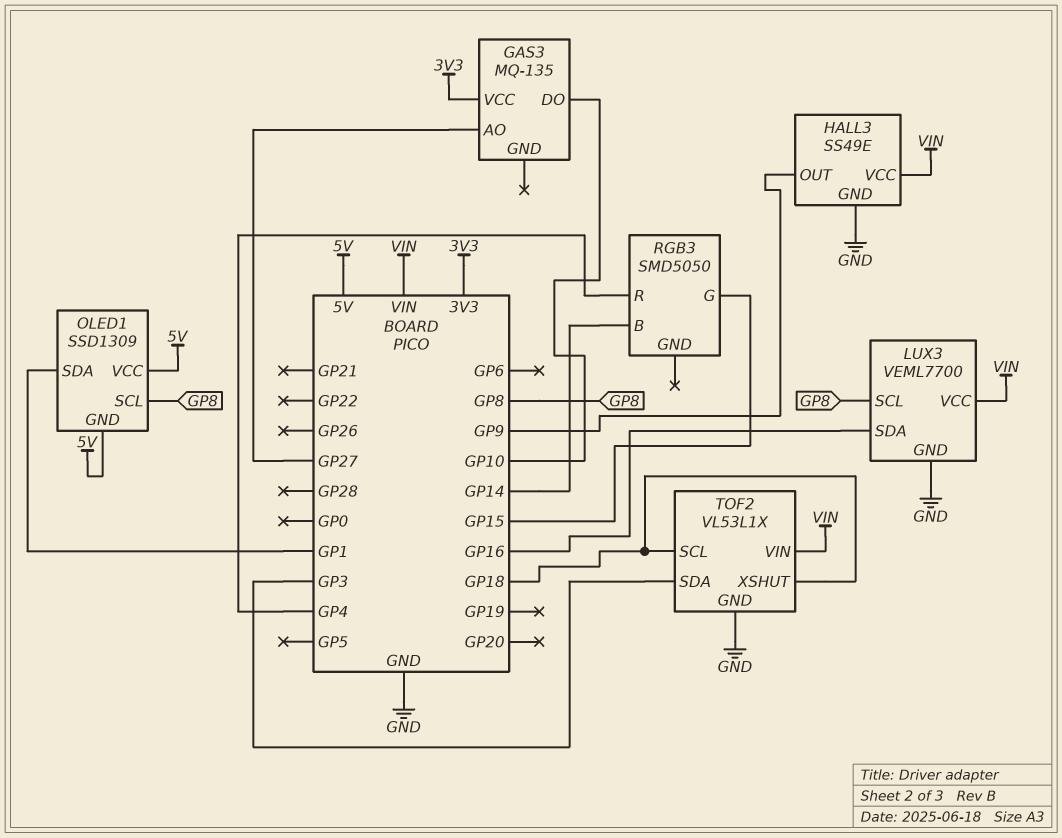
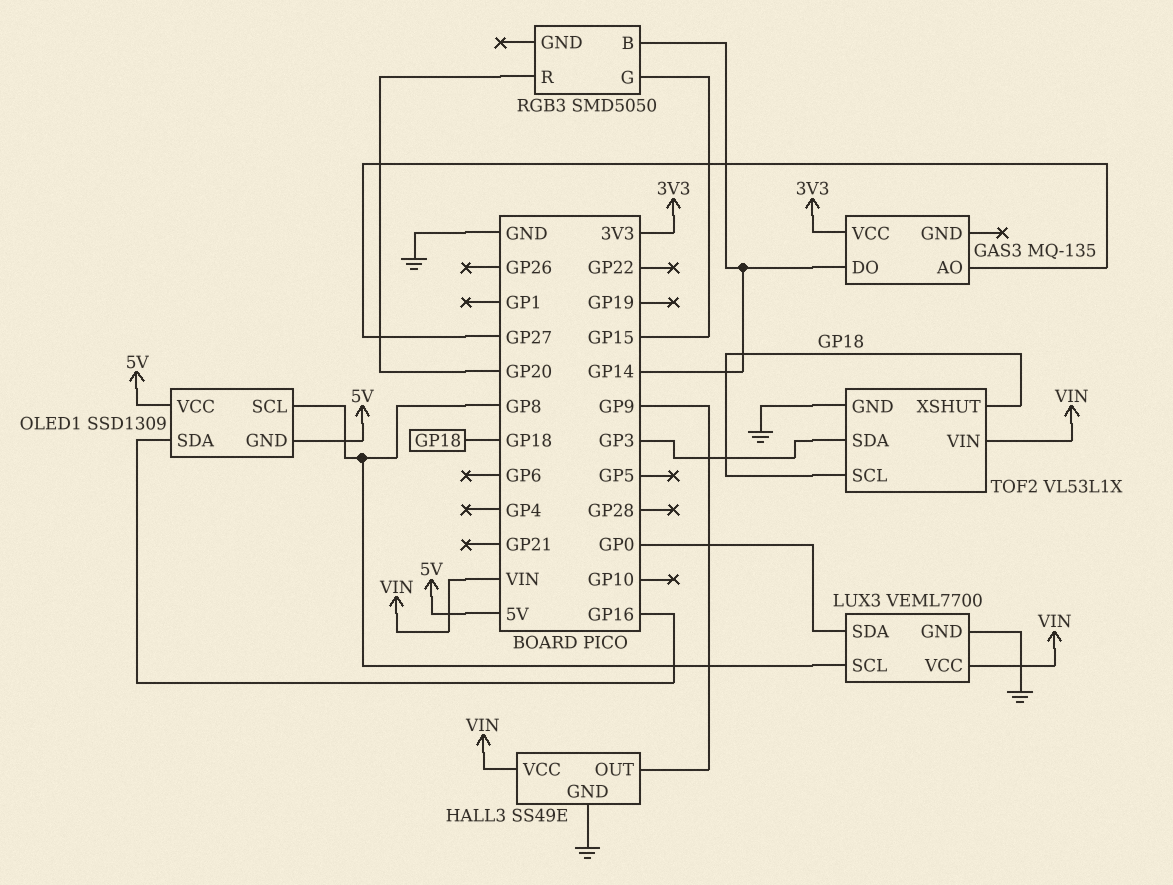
GAS3 pin DO: GP10 -> GP14
LUX3 pin SDA: GP16 -> GP0
OLED1 pin SDA: GP1 -> GP16
RGB3 pin R: GP4 -> GP20

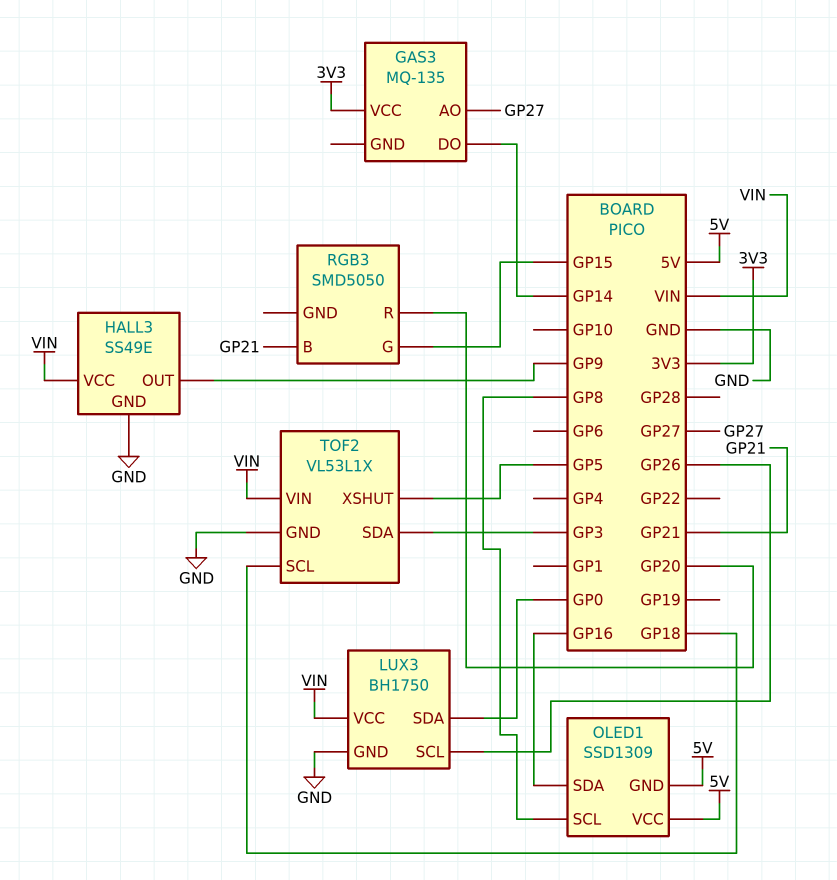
LUX3: VEML7700 -> BH1750
LUX3 pin SCL: GP8 -> GP26
RGB3 pin B: GP14 -> GP21
TOF2 pin XSHUT: GP18 -> GP5

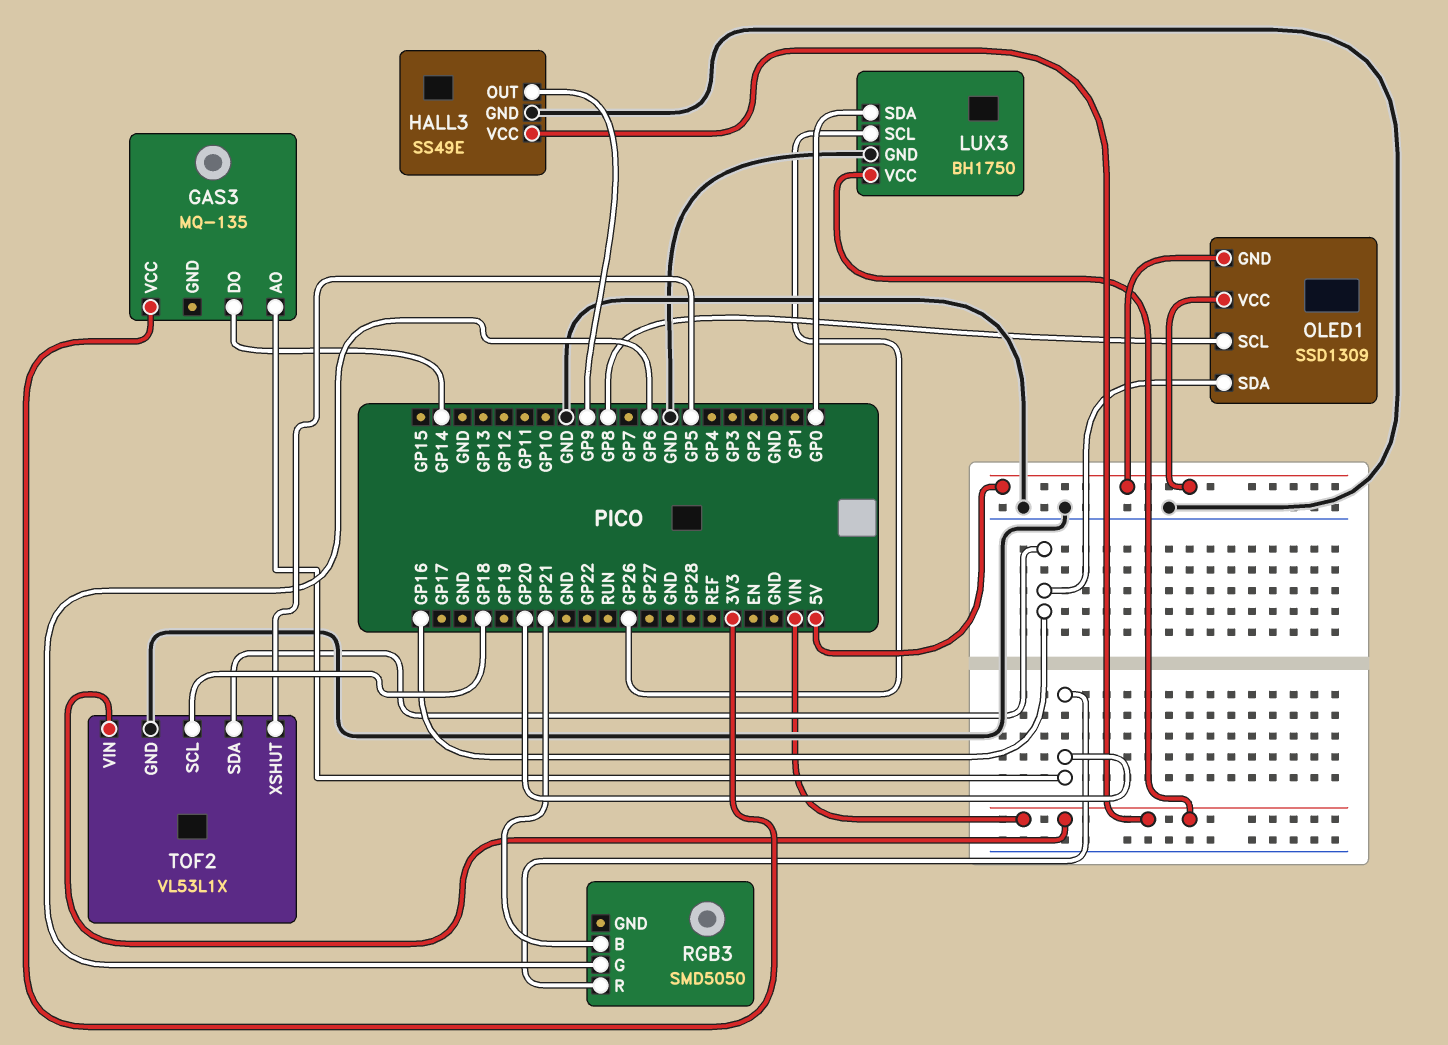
GAS3 pin AO: GP27 -> GP20
RGB3 pin G: GP15 -> GP6
TOF2 pin SDA: GP3 -> GP16

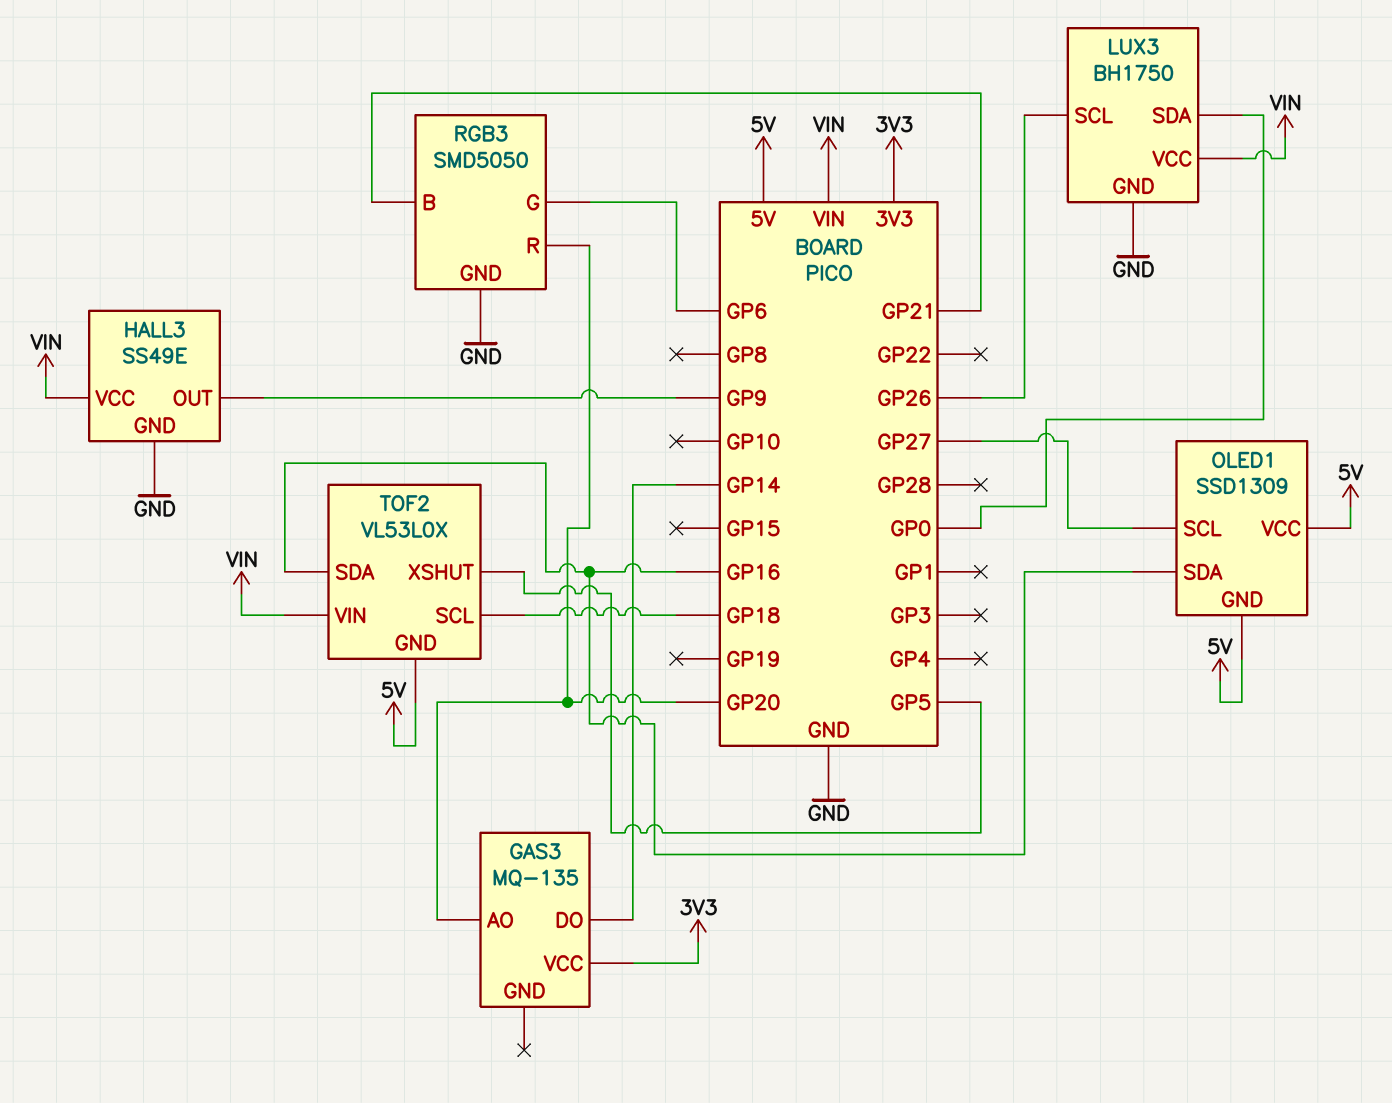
OLED1 pin SCL: GP8 -> GP27
RGB3 pin GND: none -> GND
TOF2: VL53L1X -> VL53L0X
TOF2 pin GND: GND -> 5V

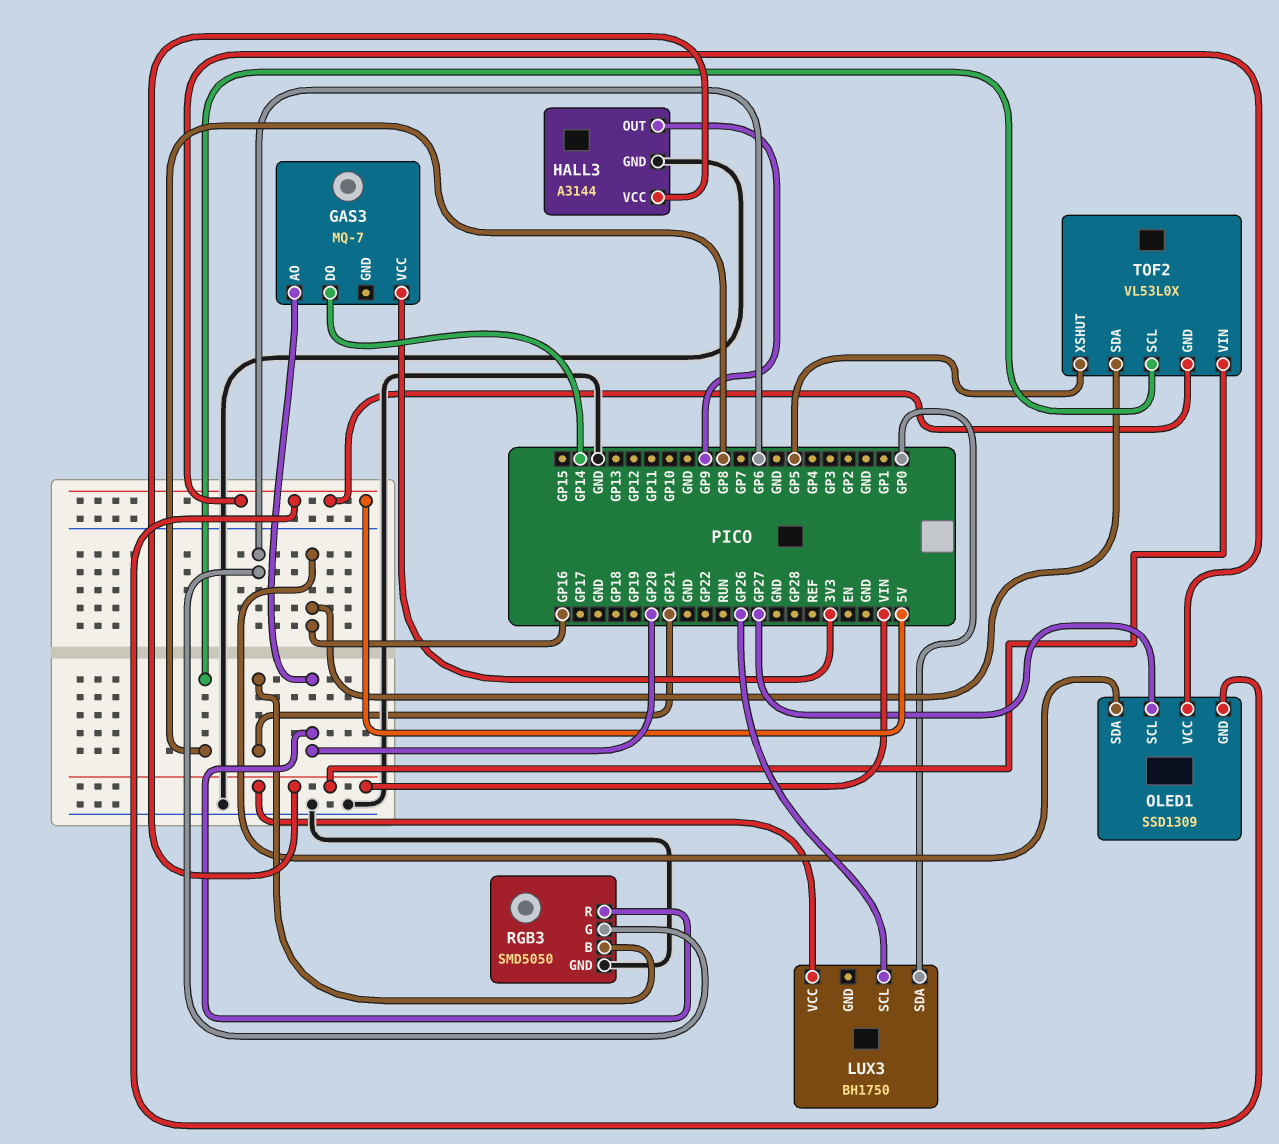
GAS3: MQ-135 -> MQ-7
HALL3: SS49E -> A3144
LUX3 pin GND: GND -> none
TOF2 pin SCL: GP18 -> GP8

